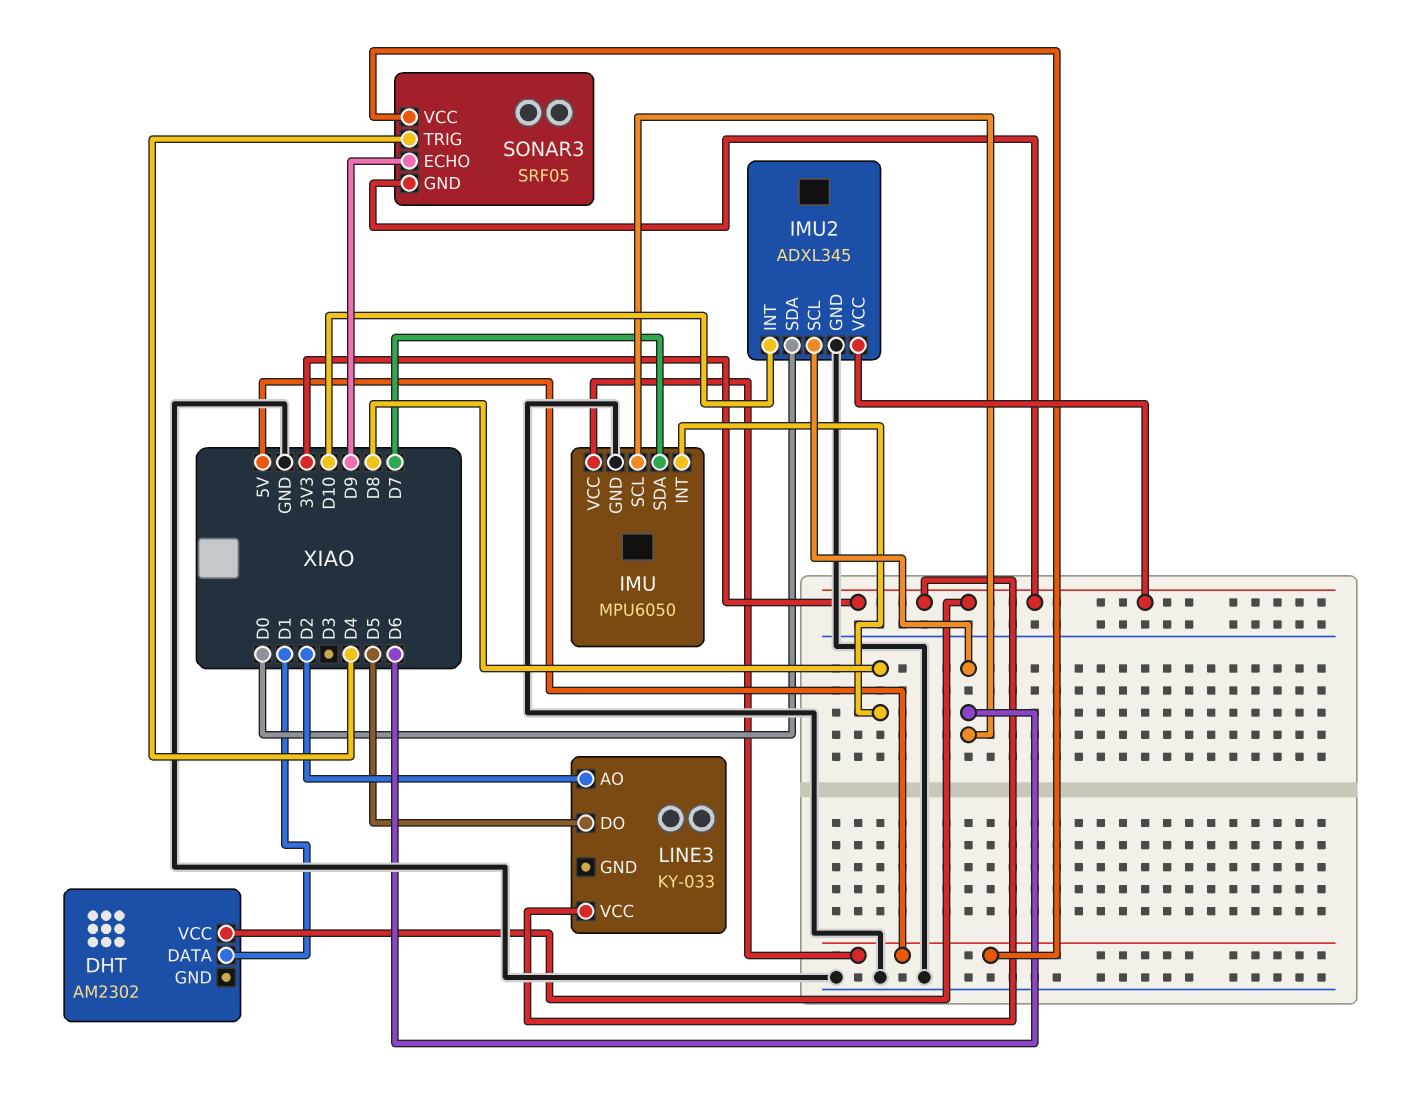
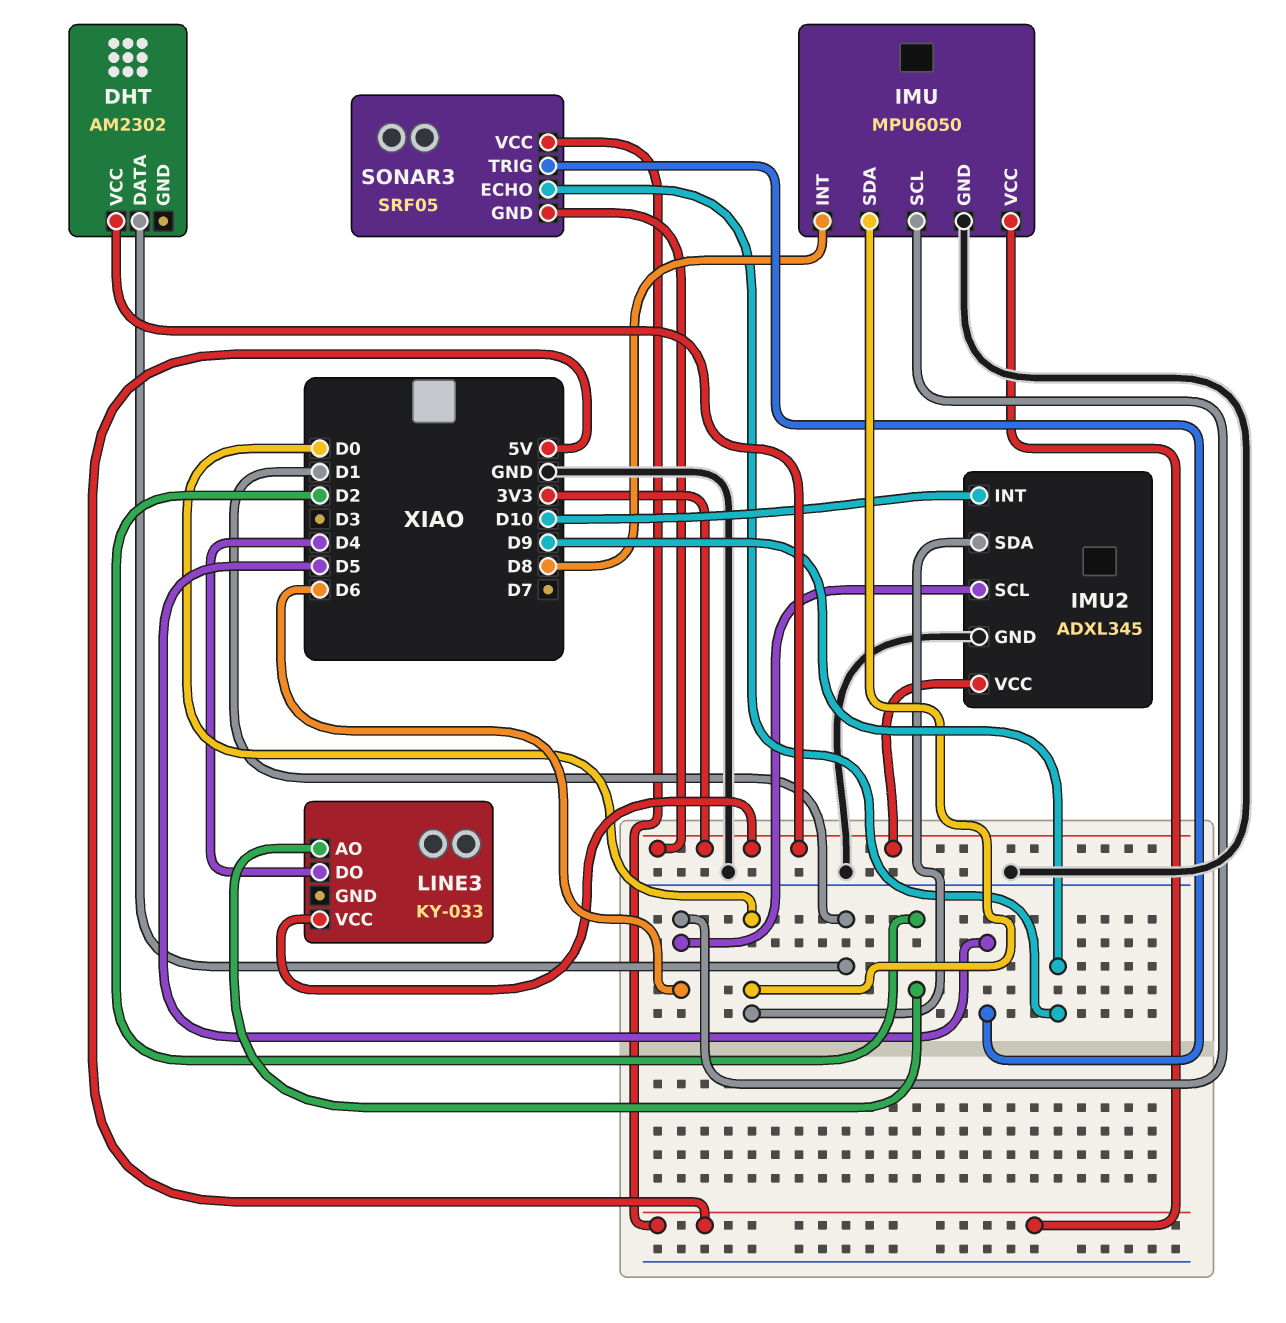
IMU pin SDA: D7 -> D0
LINE3 pin DO: D5 -> D4
SONAR3 pin TRIG: D4 -> D5

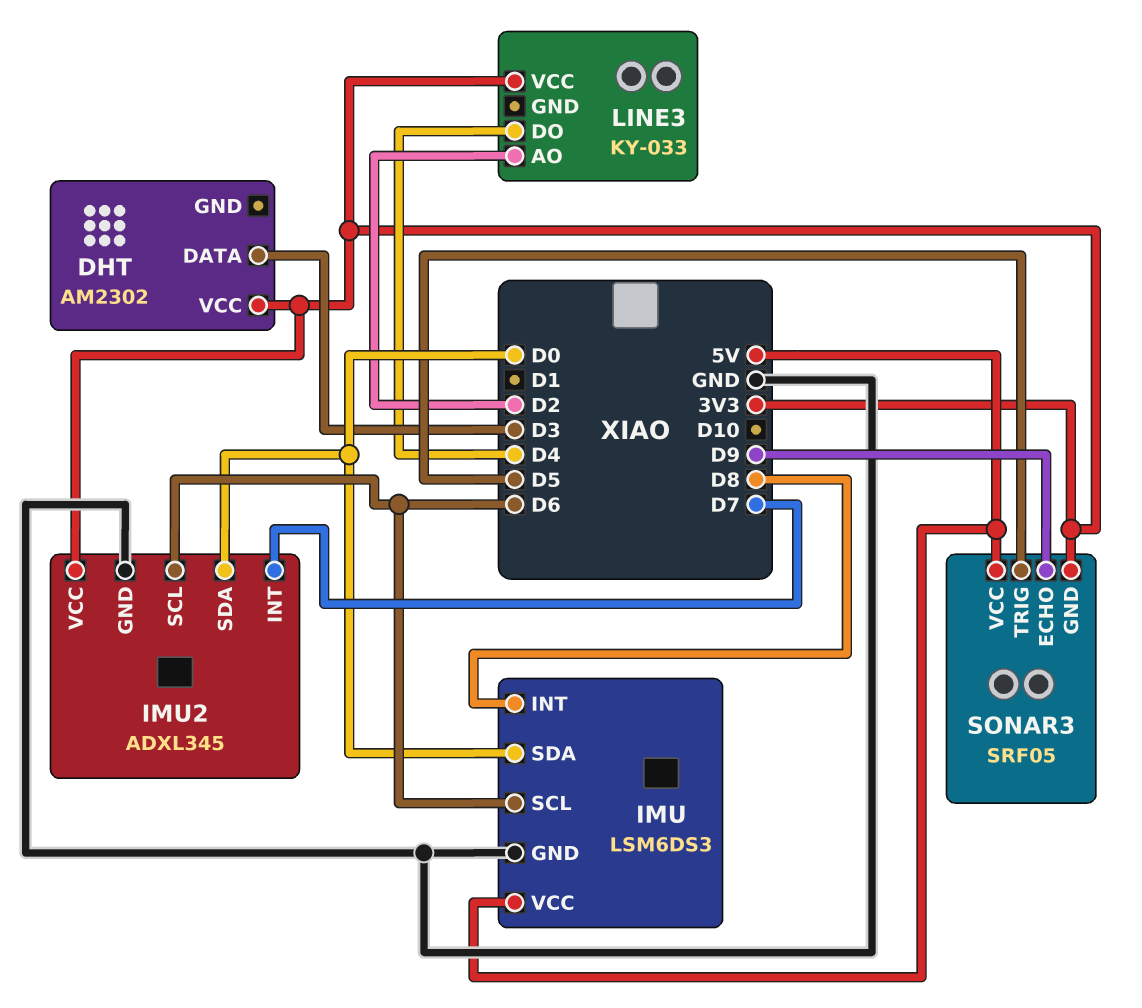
DHT pin DATA: D1 -> D3
IMU: MPU6050 -> LSM6DS3
IMU2 pin INT: D10 -> D7

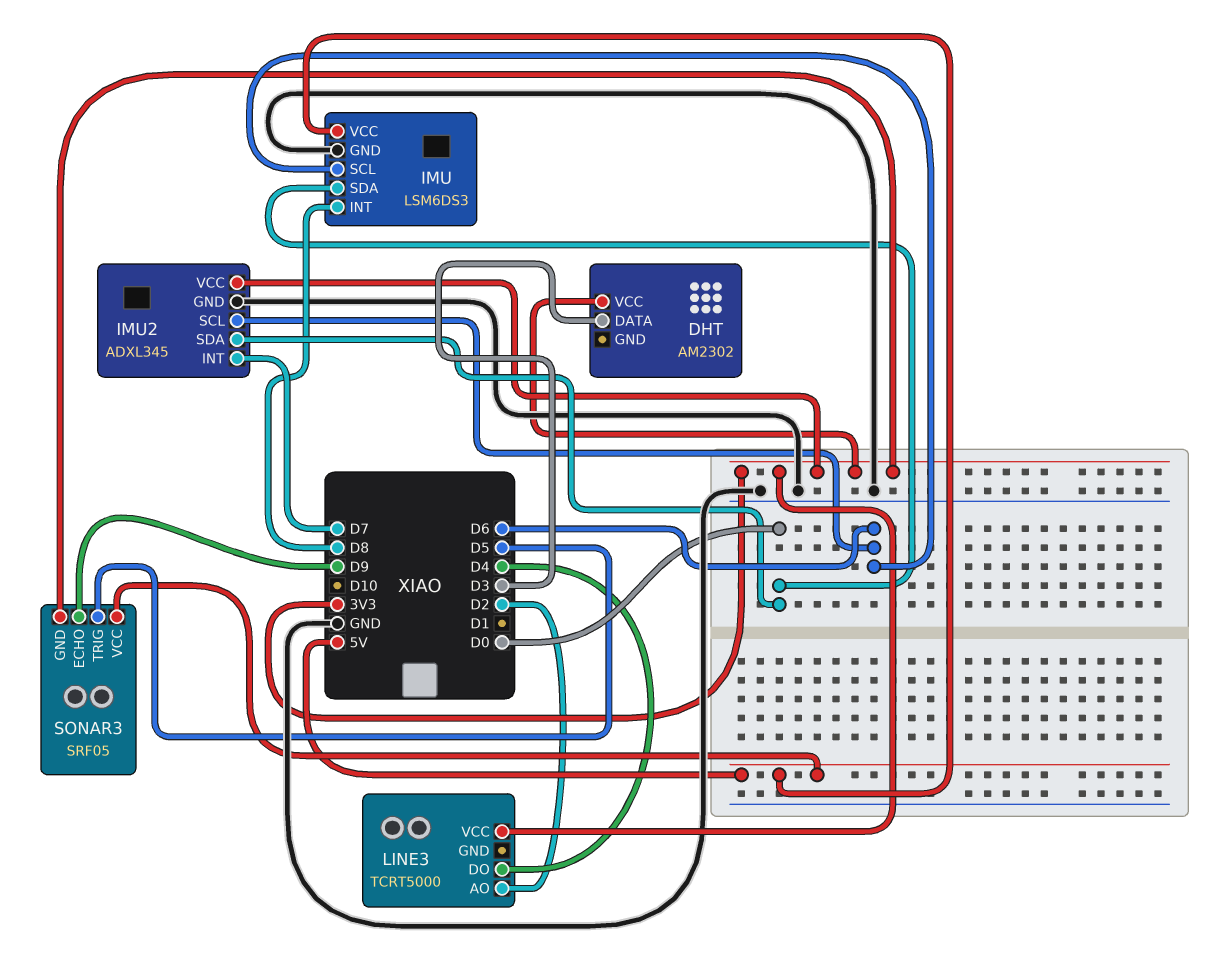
LINE3: KY-033 -> TCRT5000

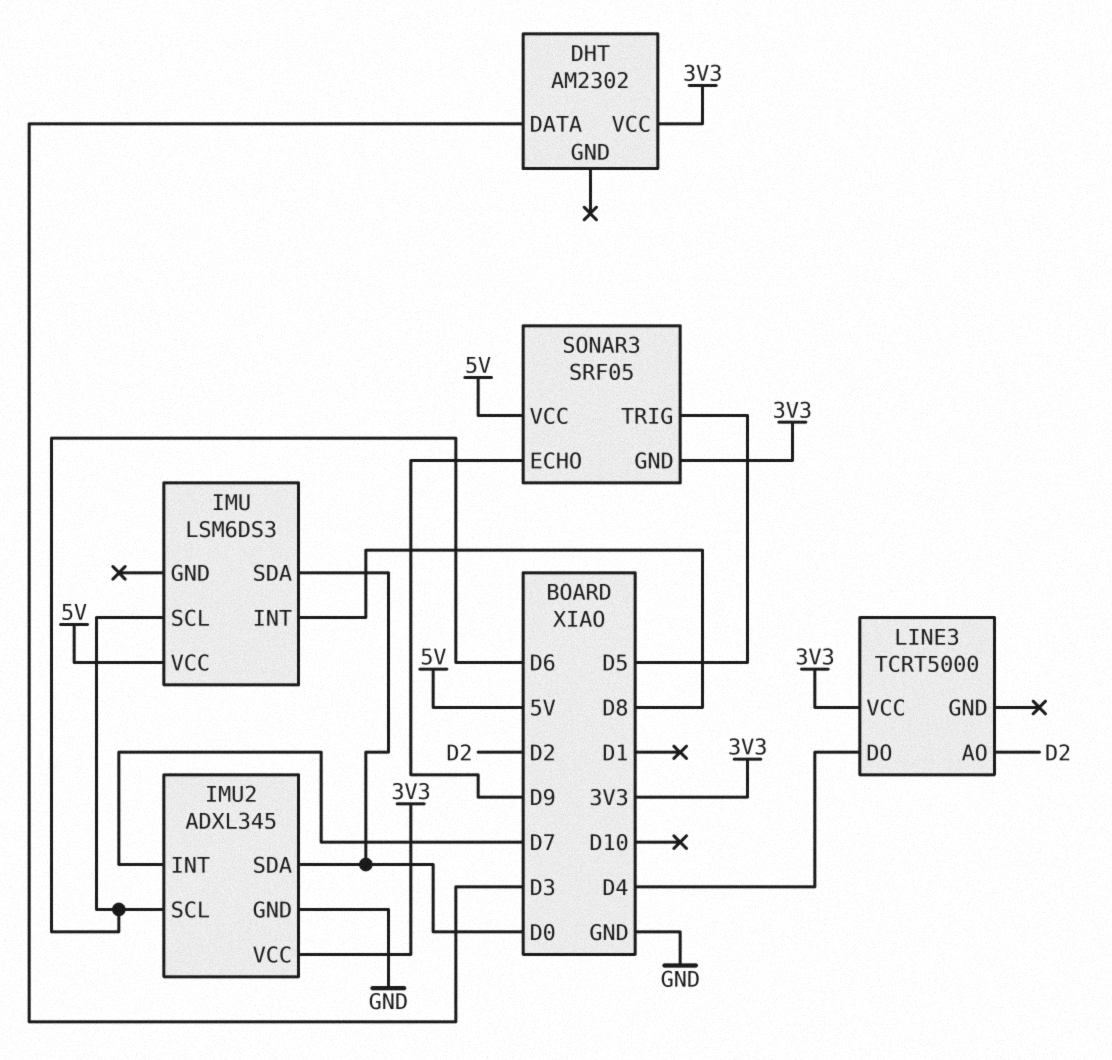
IMU pin GND: GND -> none

